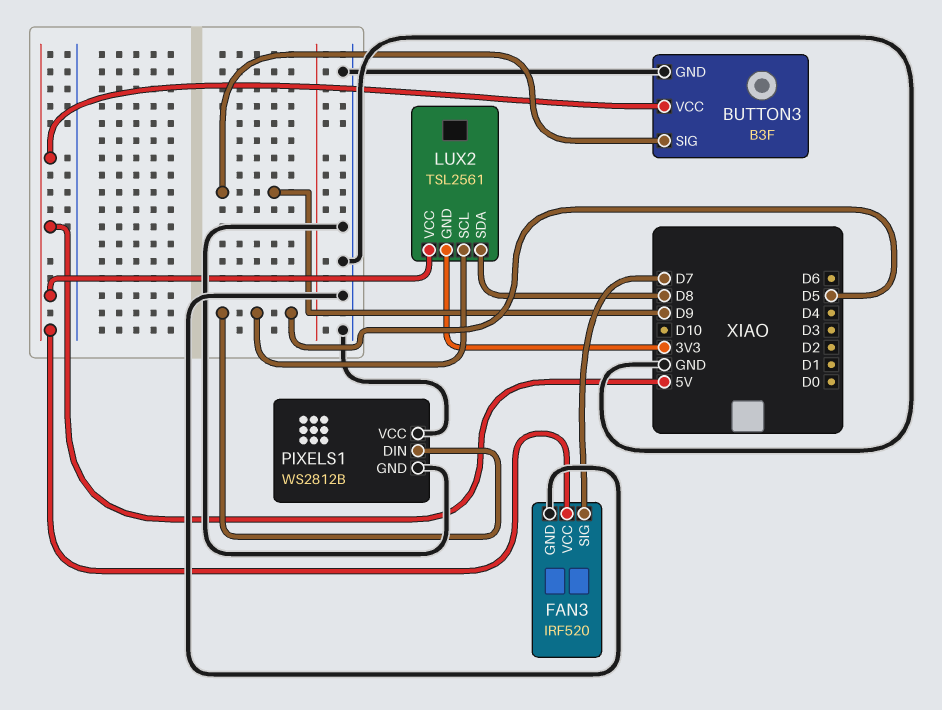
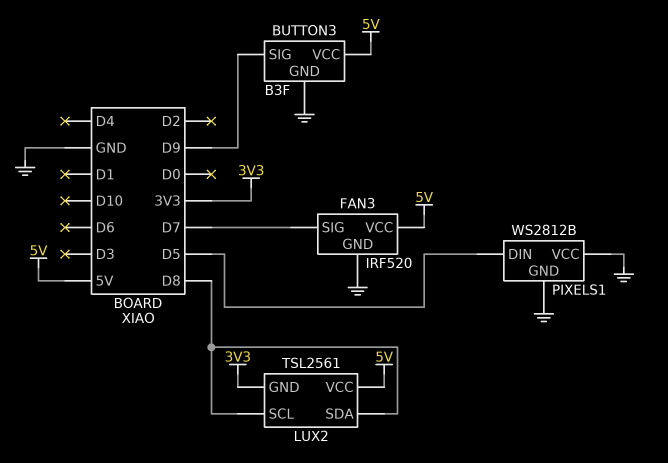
LUX2 pin SCL: D5 -> D8

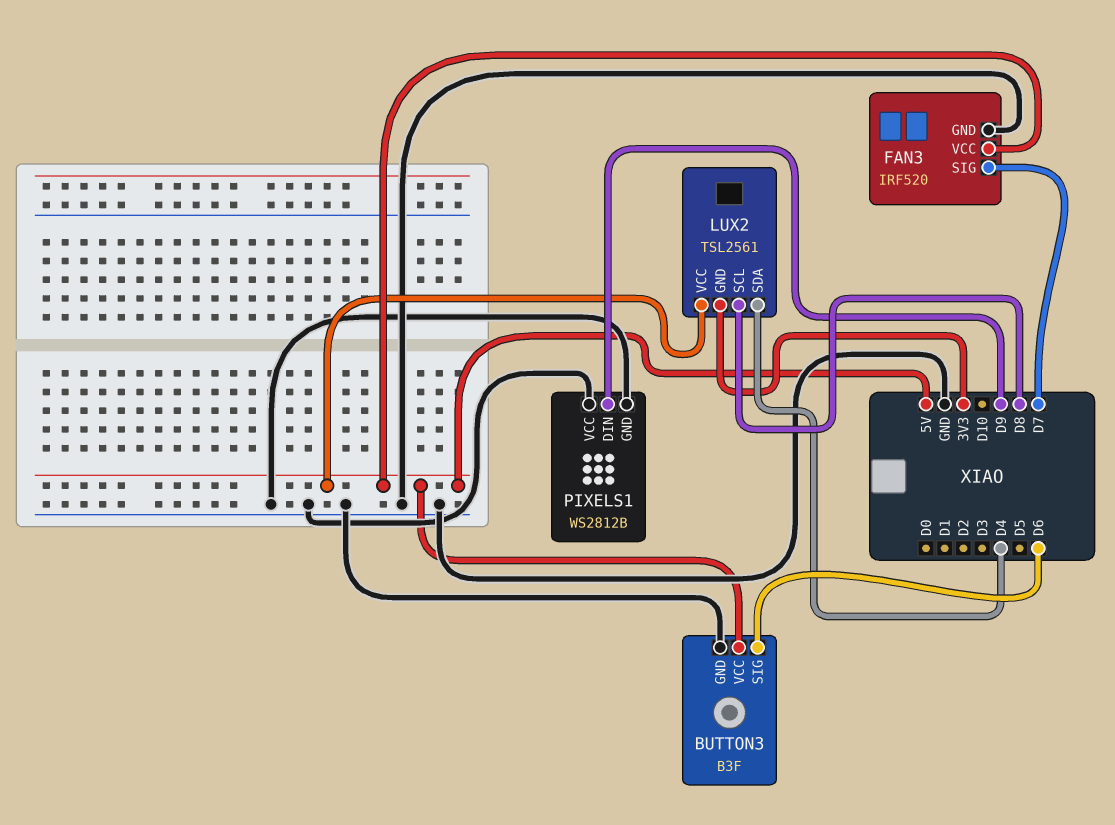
BUTTON3 pin SIG: D9 -> D6
LUX2 pin SDA: D8 -> D4
PIXELS1 pin DIN: D5 -> D9

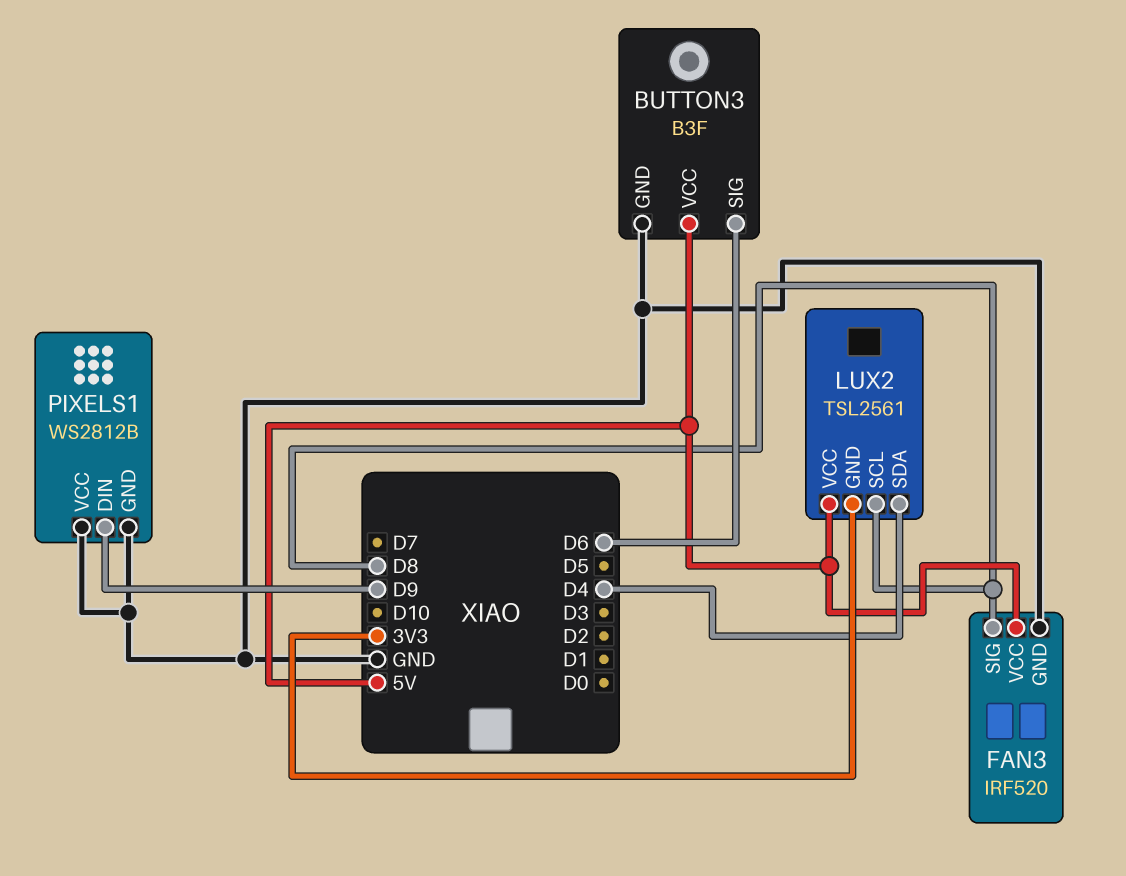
FAN3 pin SIG: D7 -> D8

